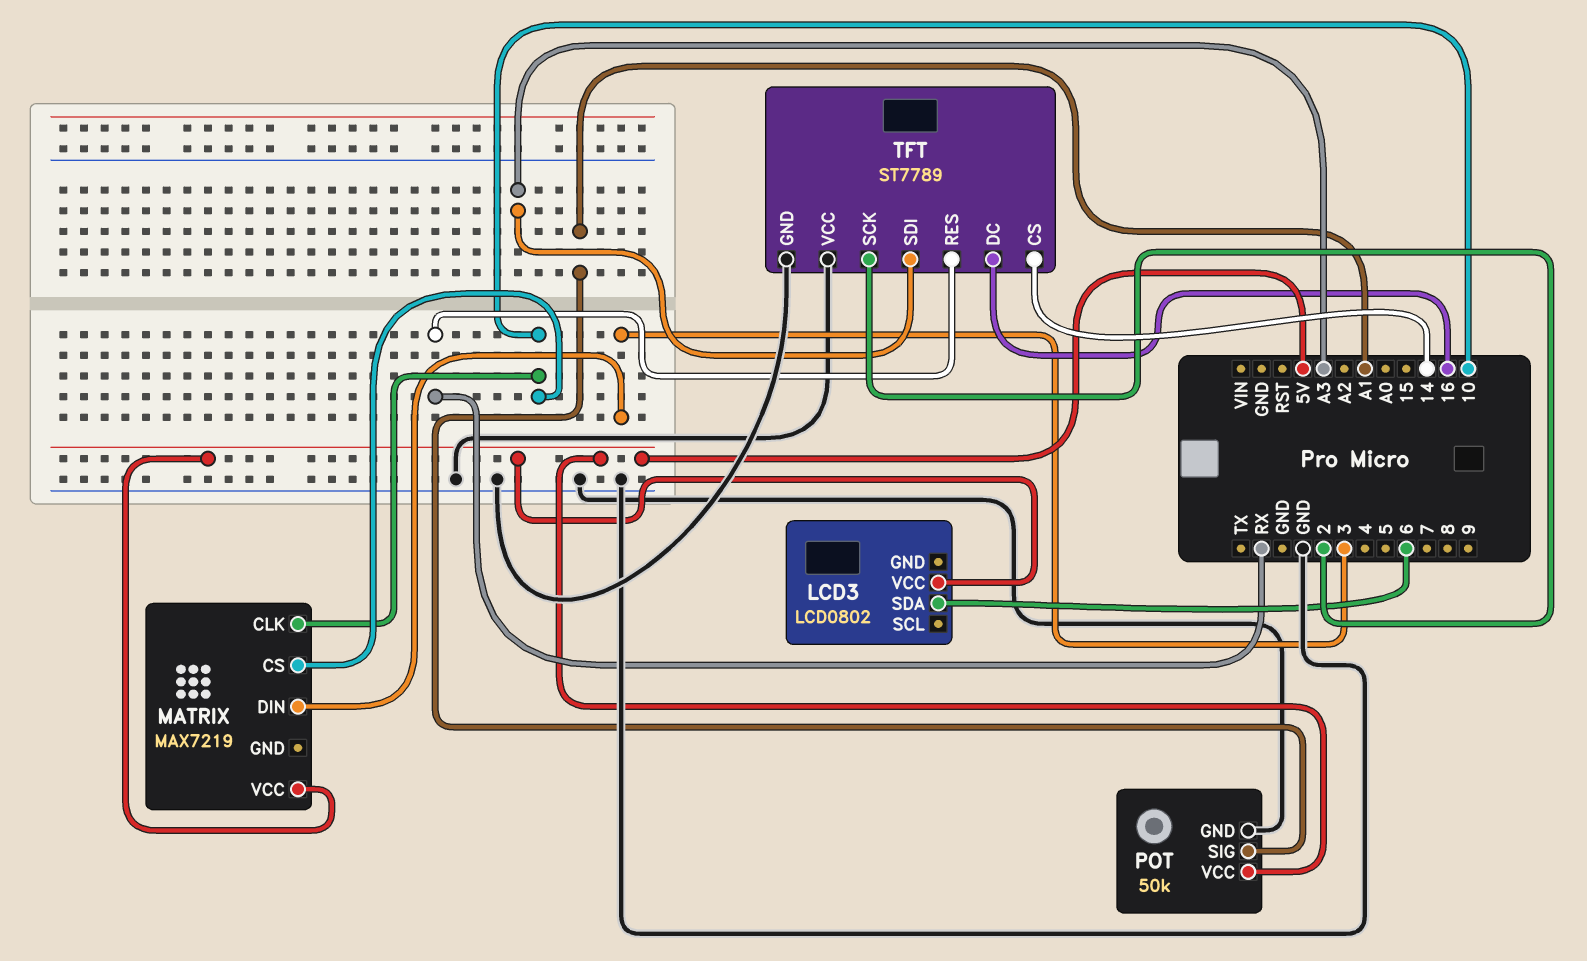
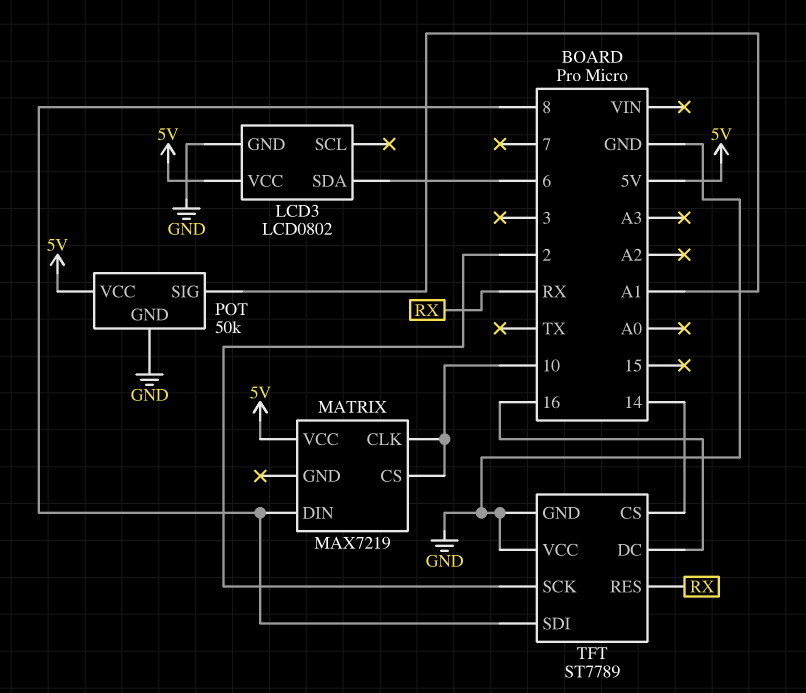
LCD3 pin GND: none -> GND
MATRIX pin DIN: 3 -> 8
TFT pin SDI: A3 -> 8

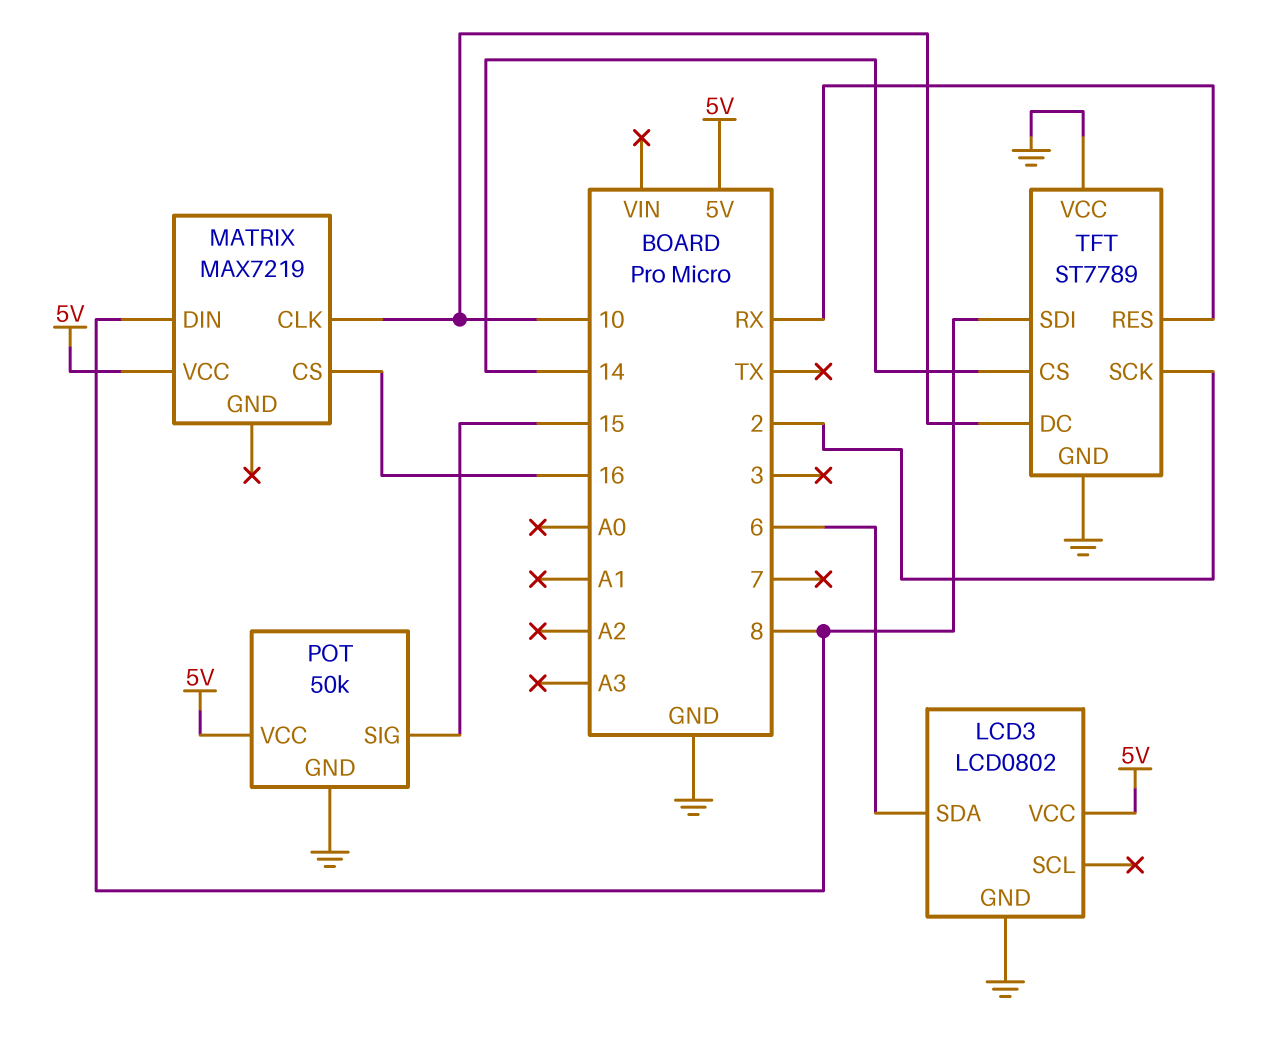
MATRIX pin CS: 10 -> 16
POT pin SIG: A1 -> 15
TFT pin DC: 16 -> 10

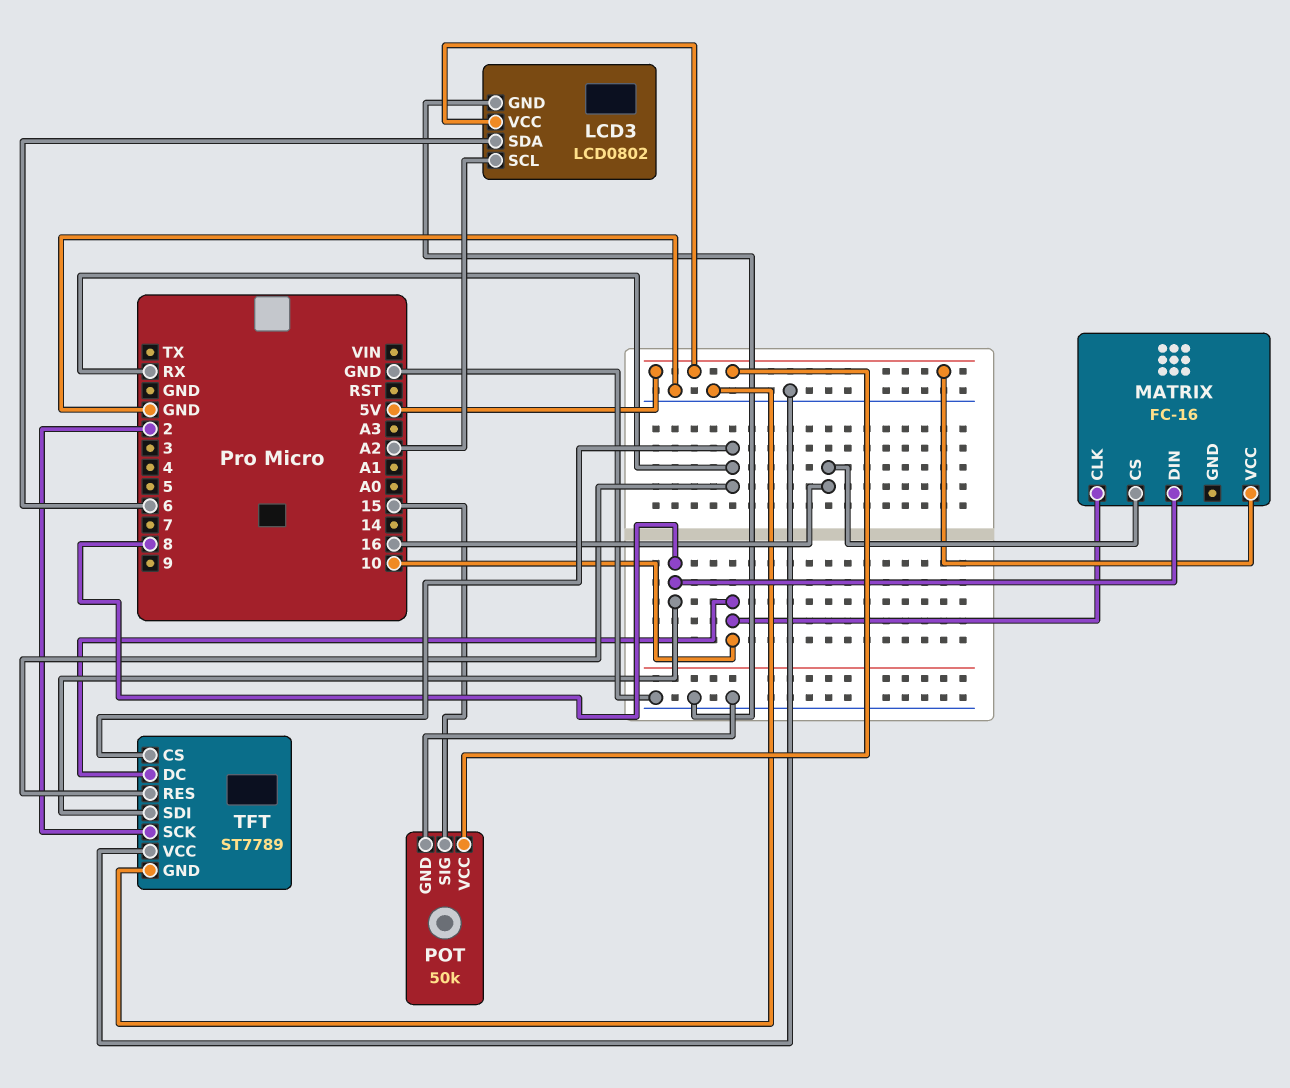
LCD3 pin SCL: none -> A2
MATRIX: MAX7219 -> FC-16
TFT pin CS: 14 -> RX

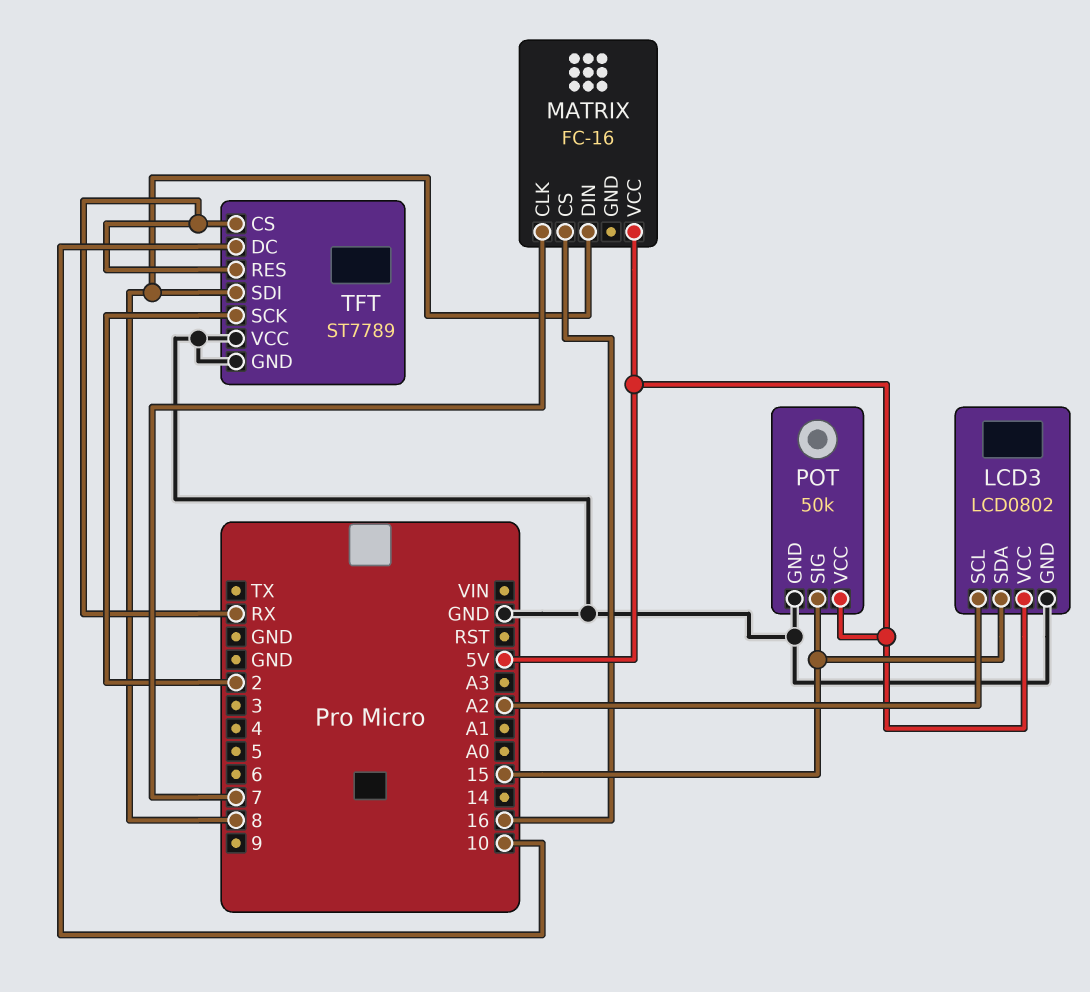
LCD3 pin SDA: 6 -> 15
MATRIX pin CLK: 10 -> 7

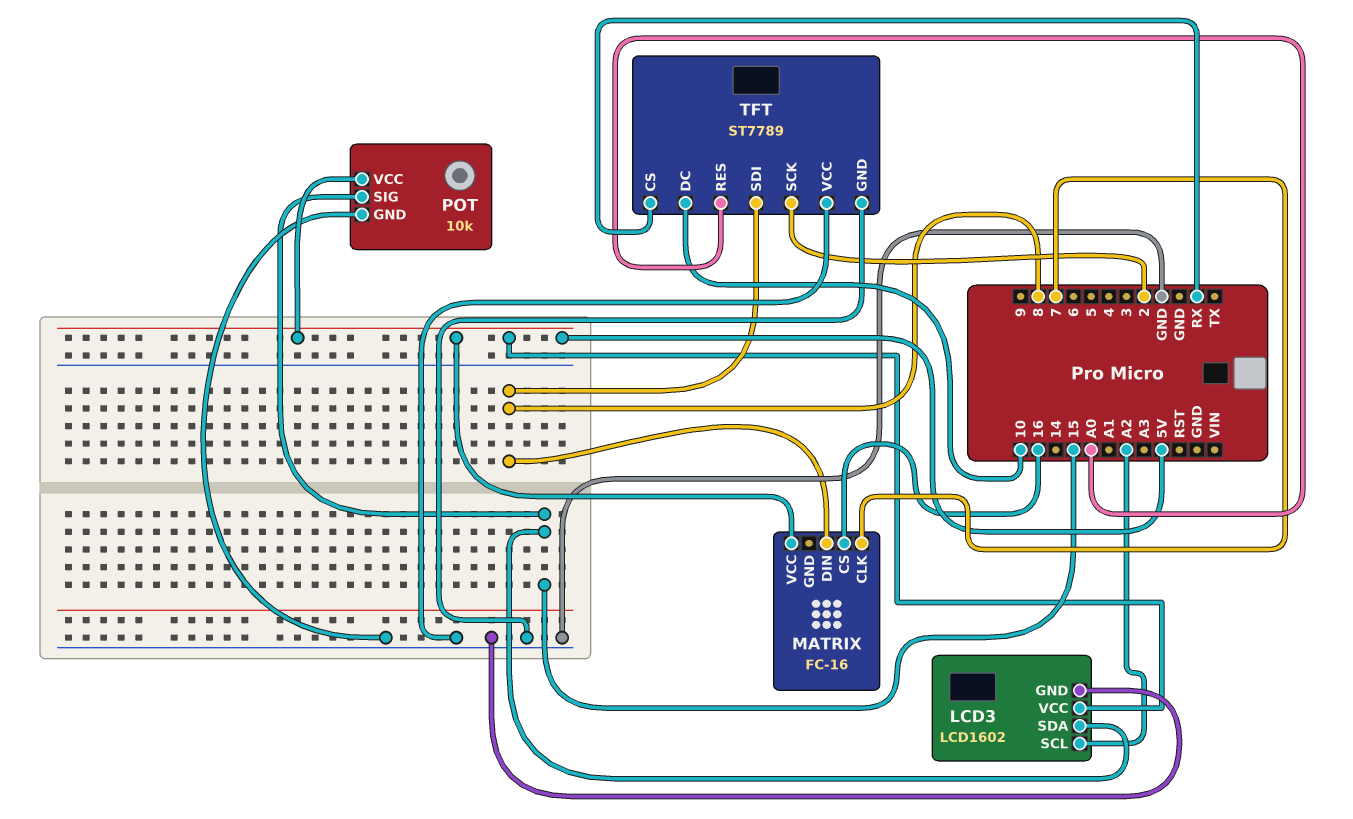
LCD3: LCD0802 -> LCD1602
POT: 50k -> 10k
TFT pin RES: RX -> A0

